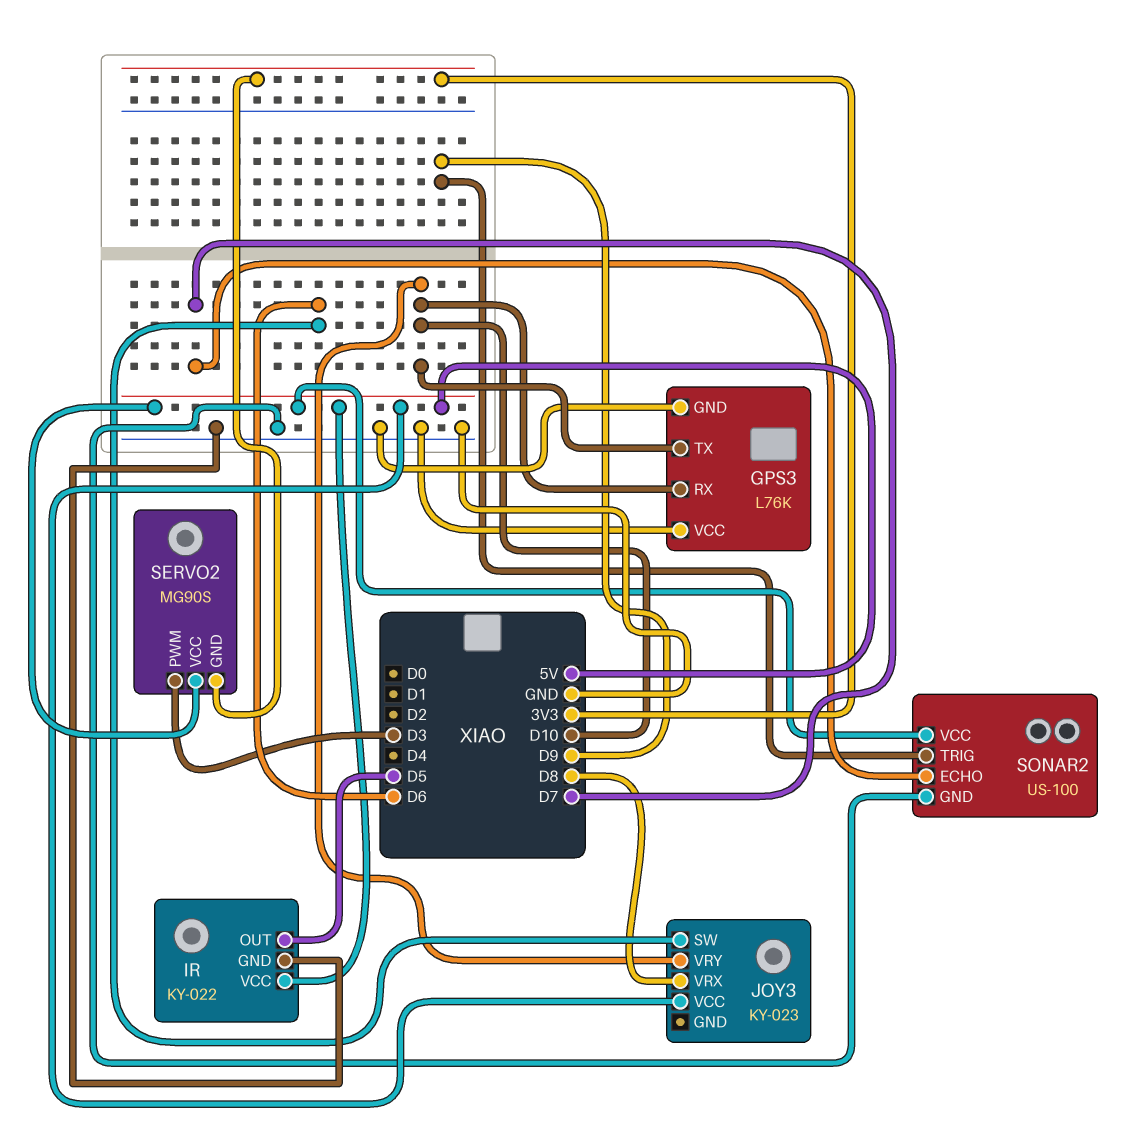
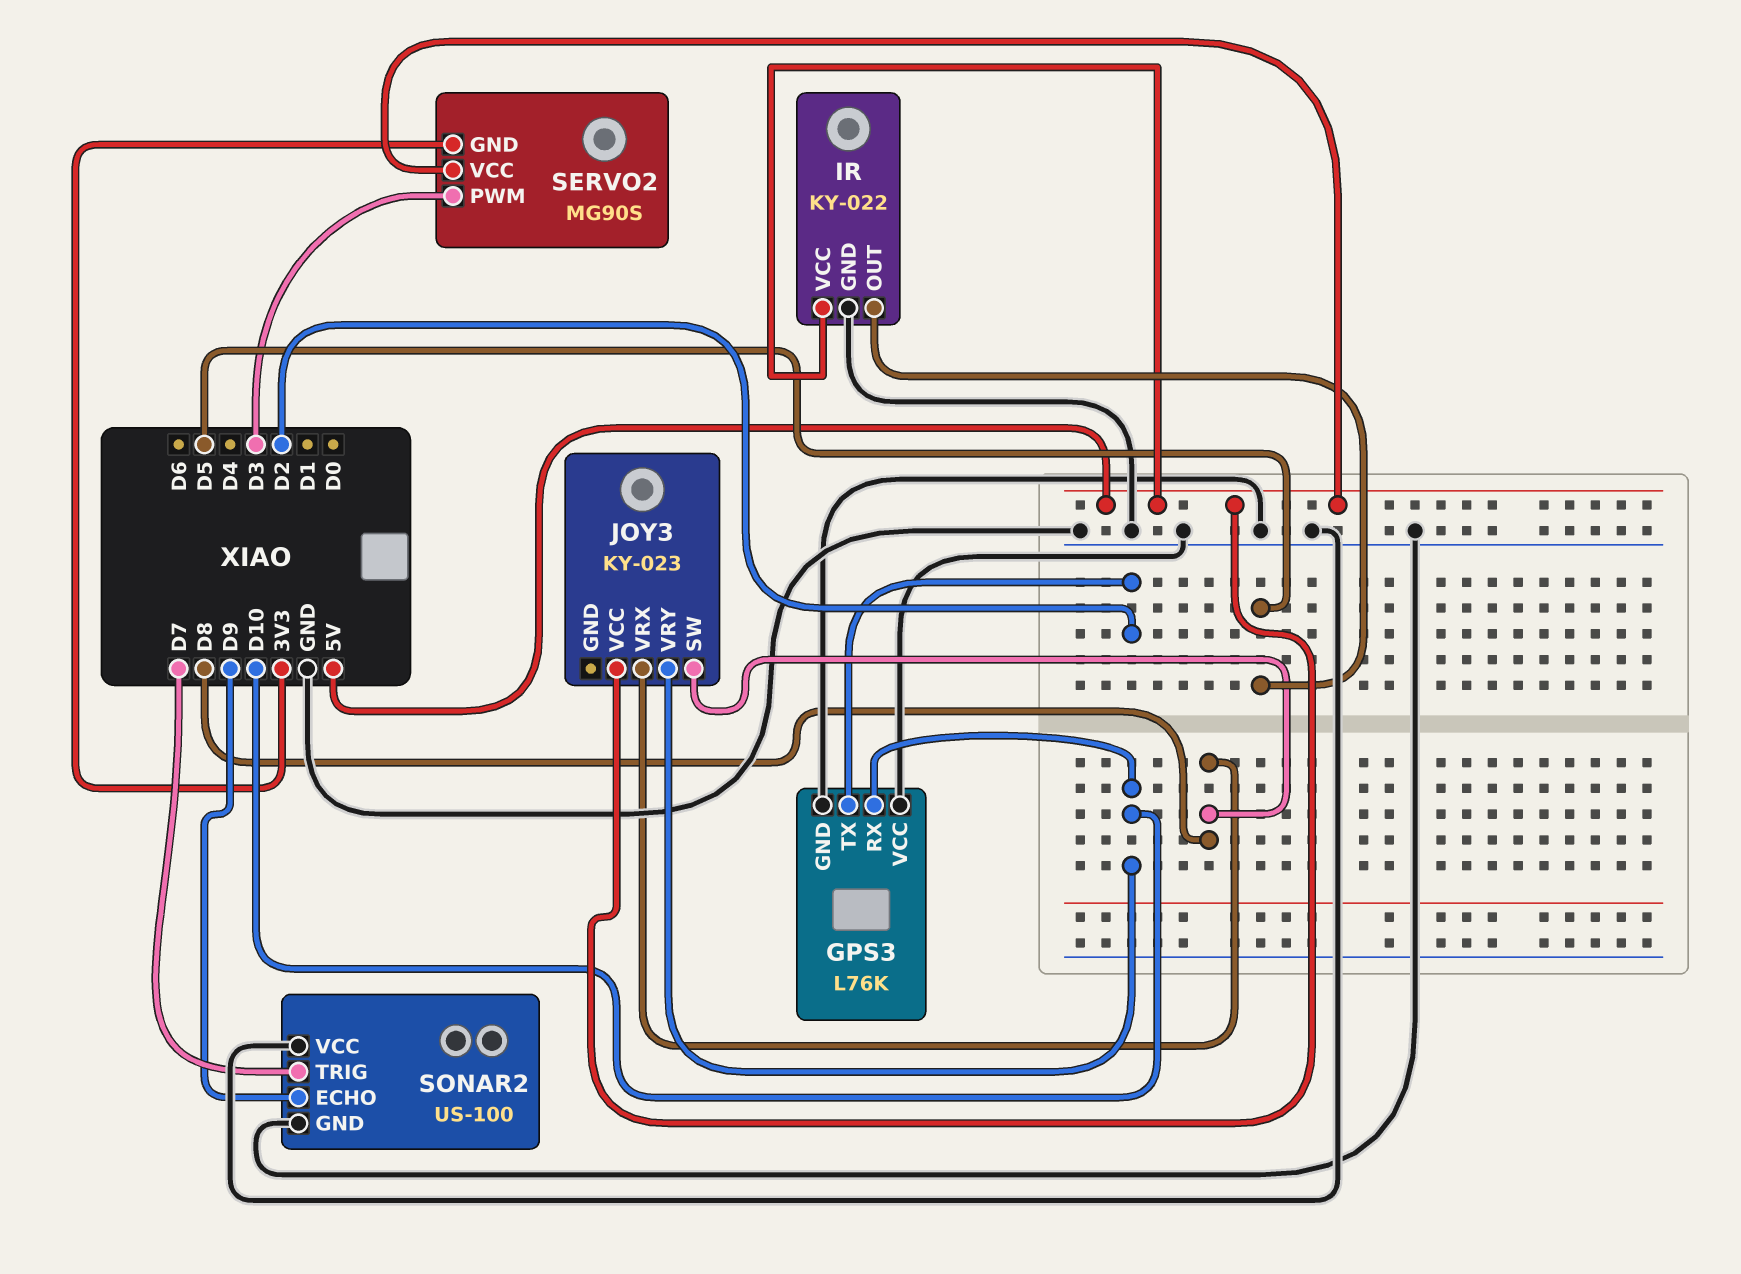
GPS3 pin TX: D10 -> D2
JOY3 pin SW: D6 -> D8
SONAR2 pin ECHO: D7 -> D9
SONAR2 pin TRIG: D9 -> D7
SONAR2 pin VCC: 5V -> GND

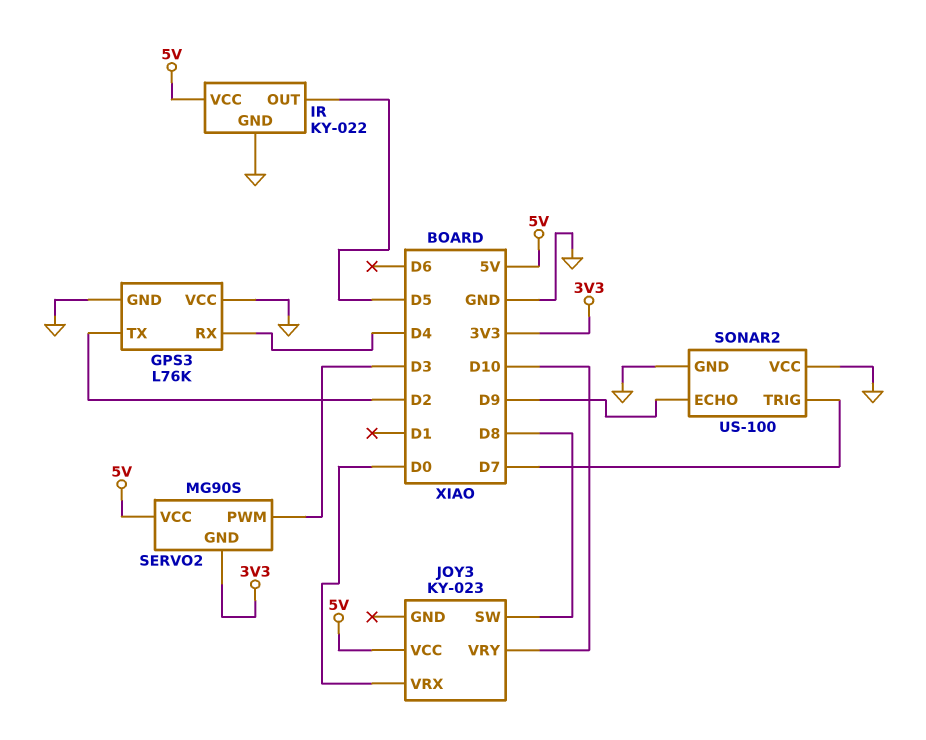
GPS3 pin RX: D10 -> D4
JOY3 pin VRX: D8 -> D0

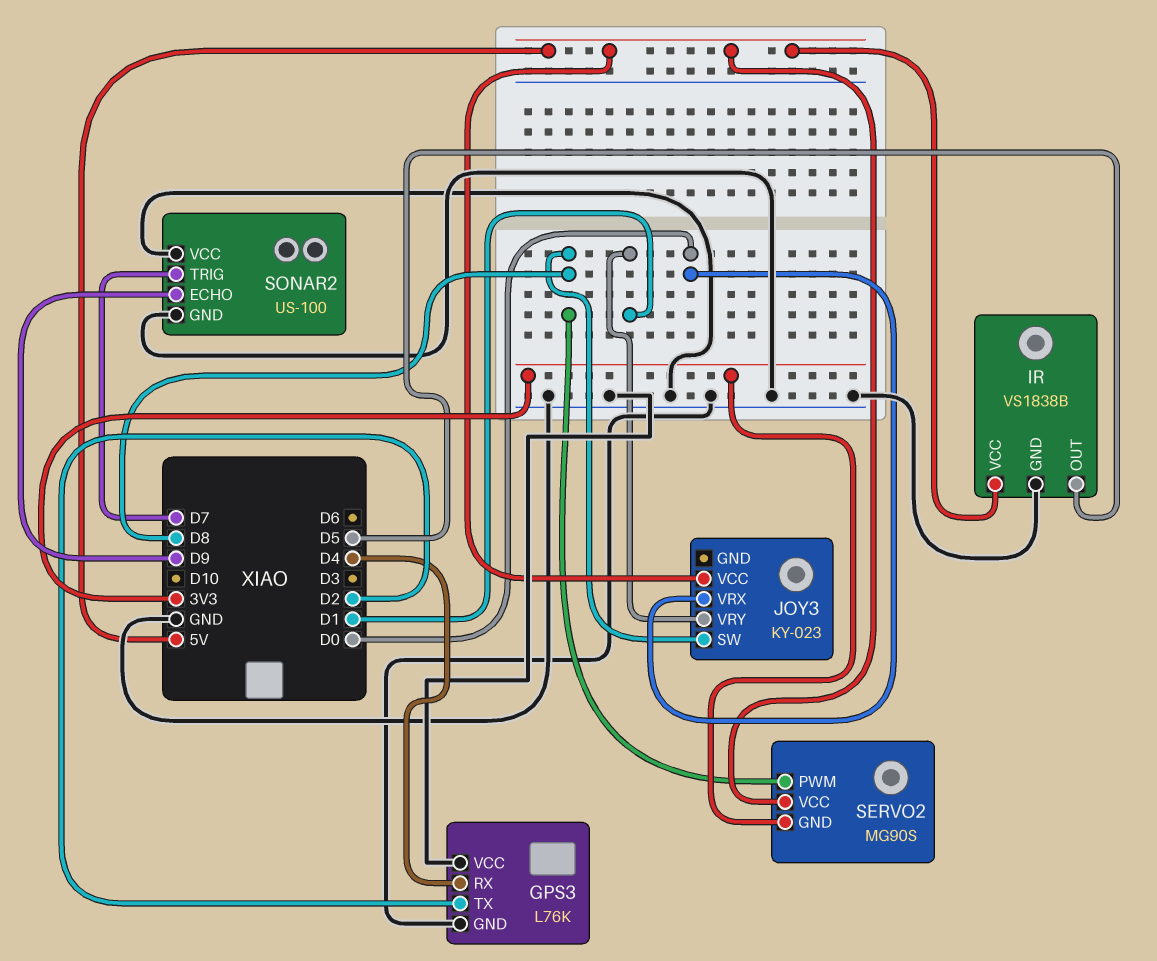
IR: KY-022 -> VS1838B
JOY3 pin VRY: D10 -> D1
SERVO2 pin PWM: D3 -> D8

